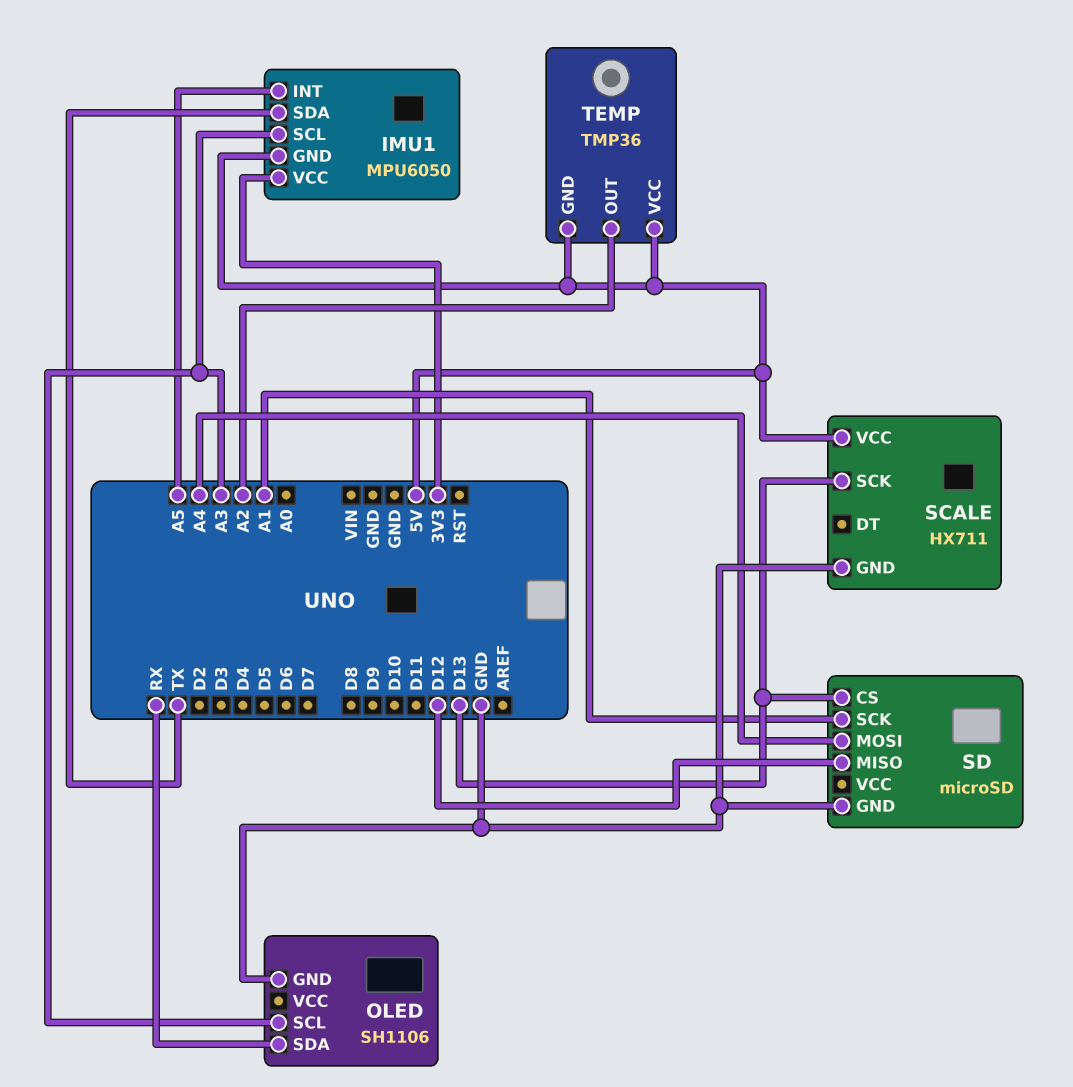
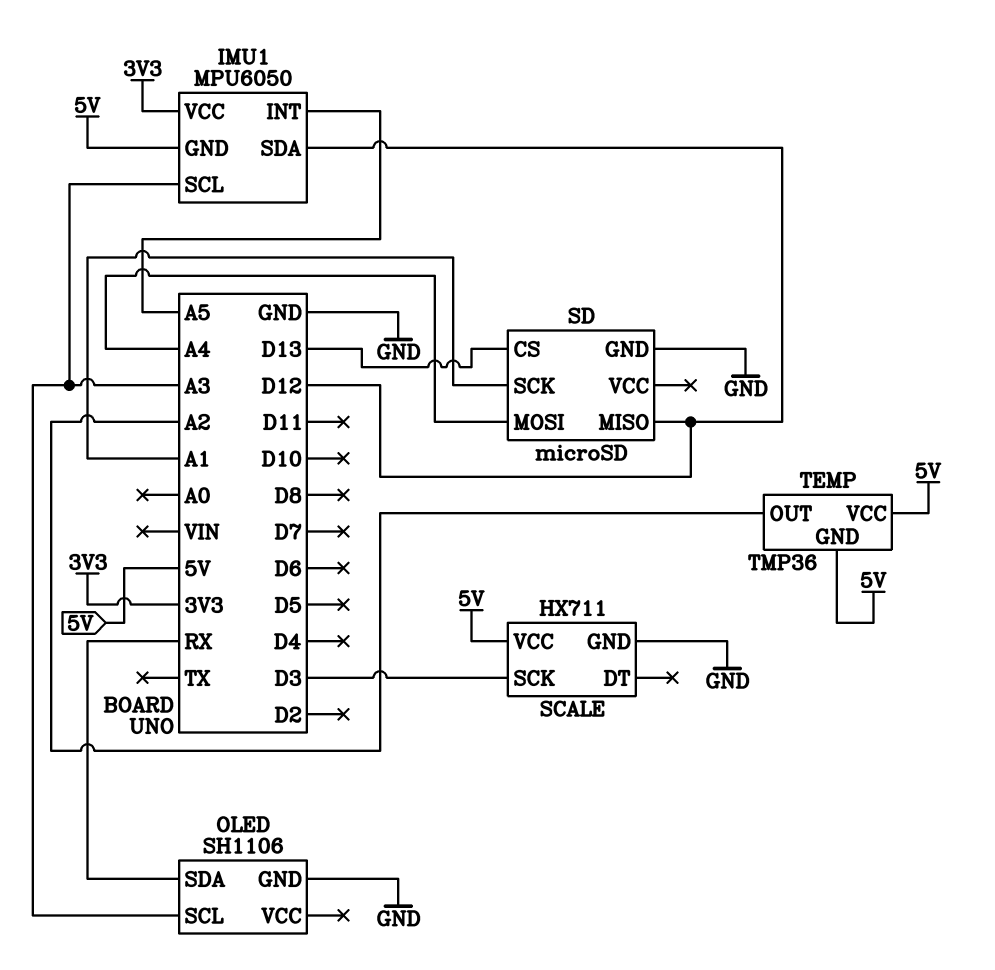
IMU1 pin SDA: TX -> D12
SCALE pin SCK: D13 -> D3

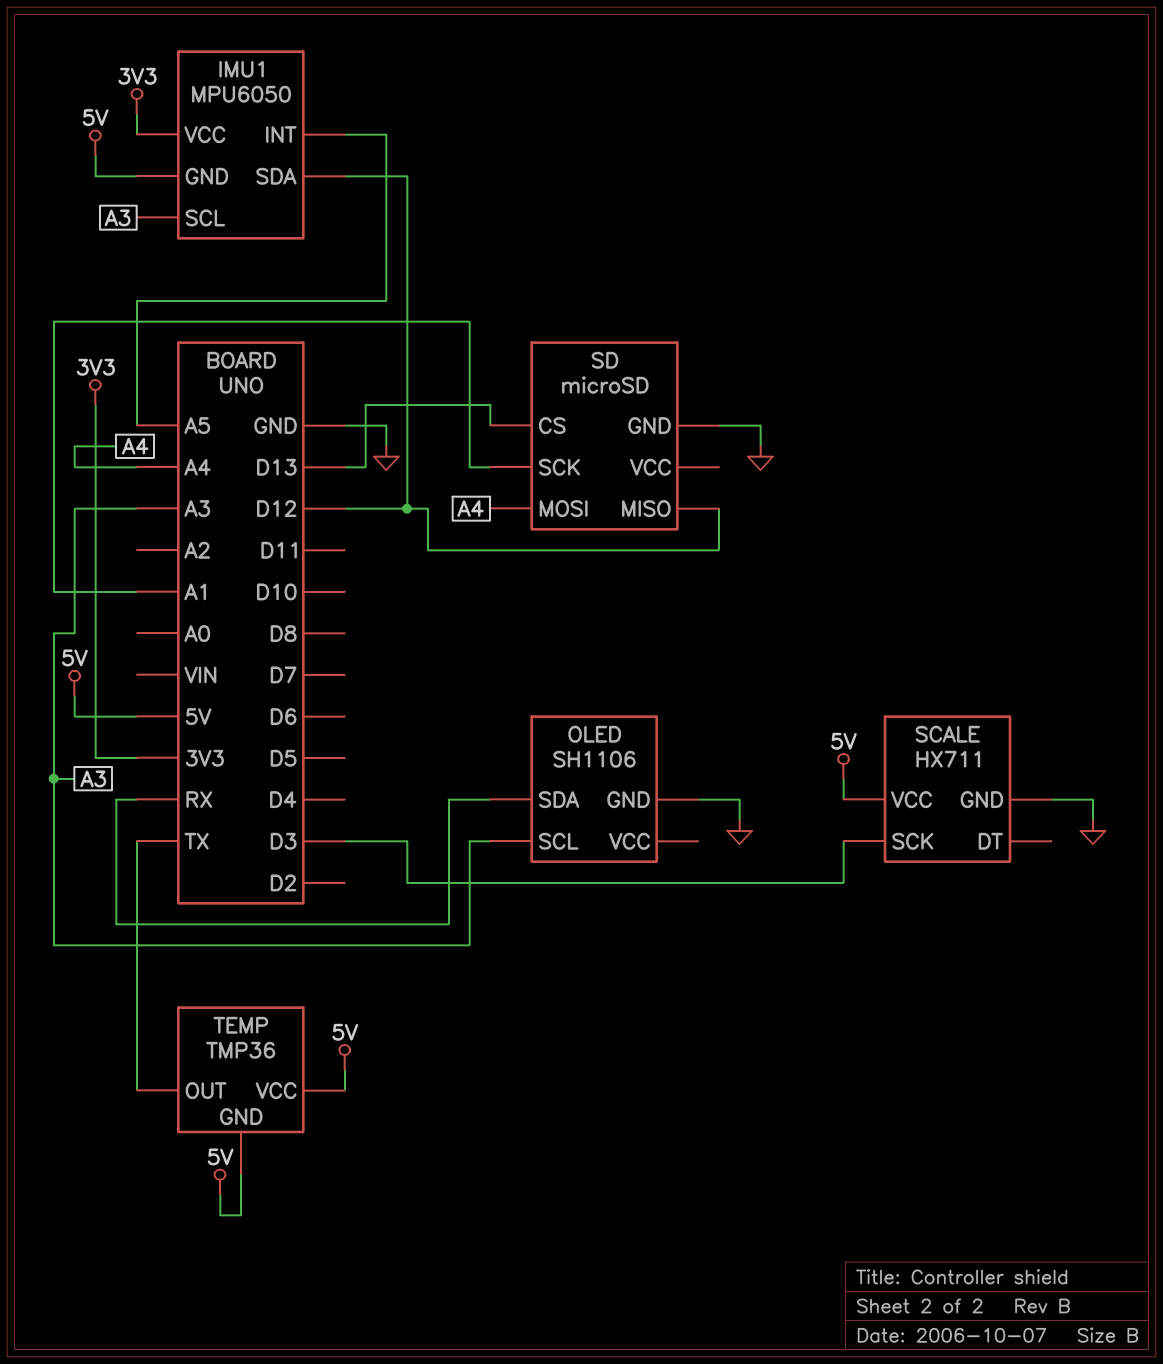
TEMP pin OUT: A2 -> TX

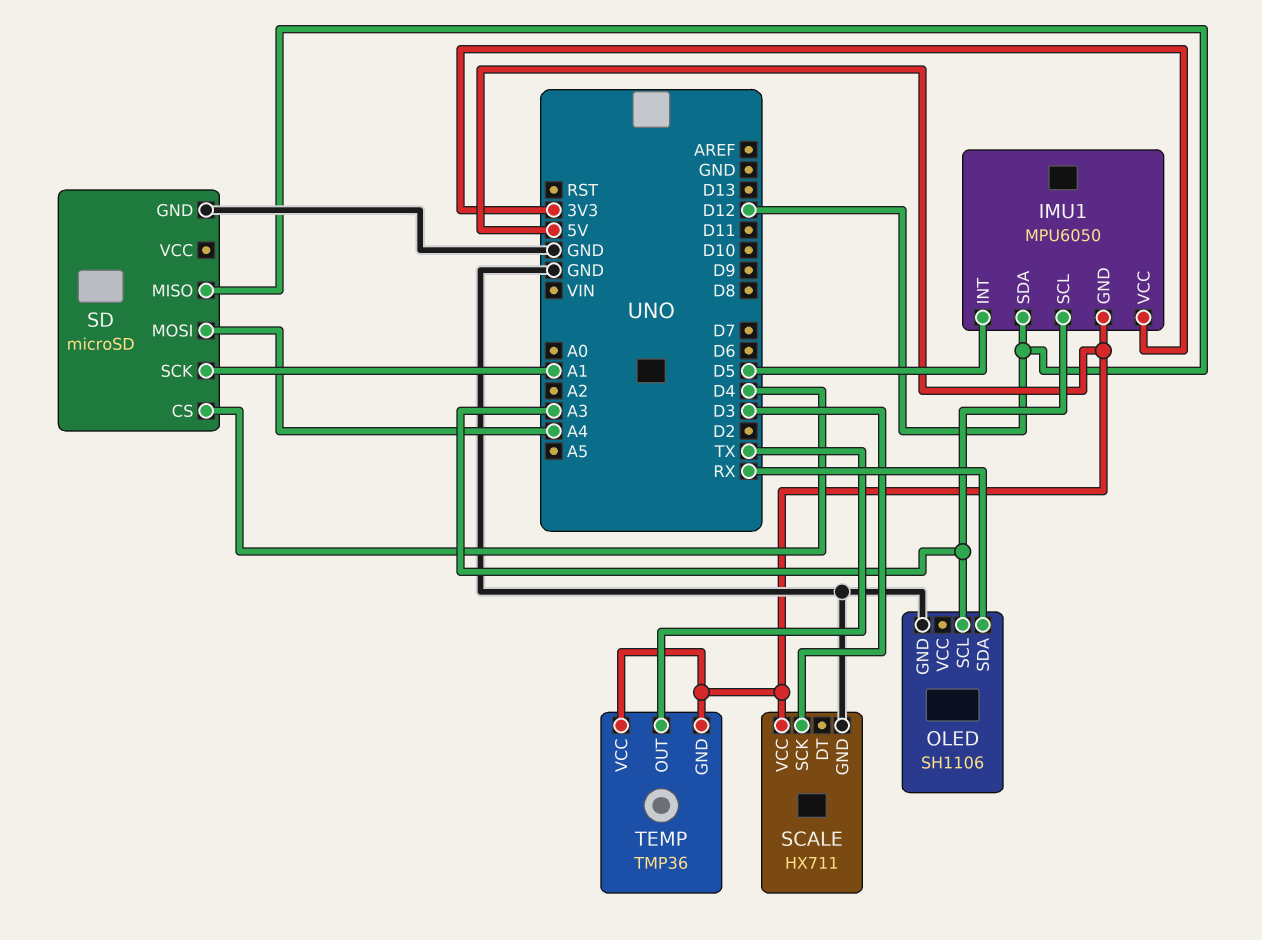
IMU1 pin INT: A5 -> D5
SD pin CS: D13 -> D4

